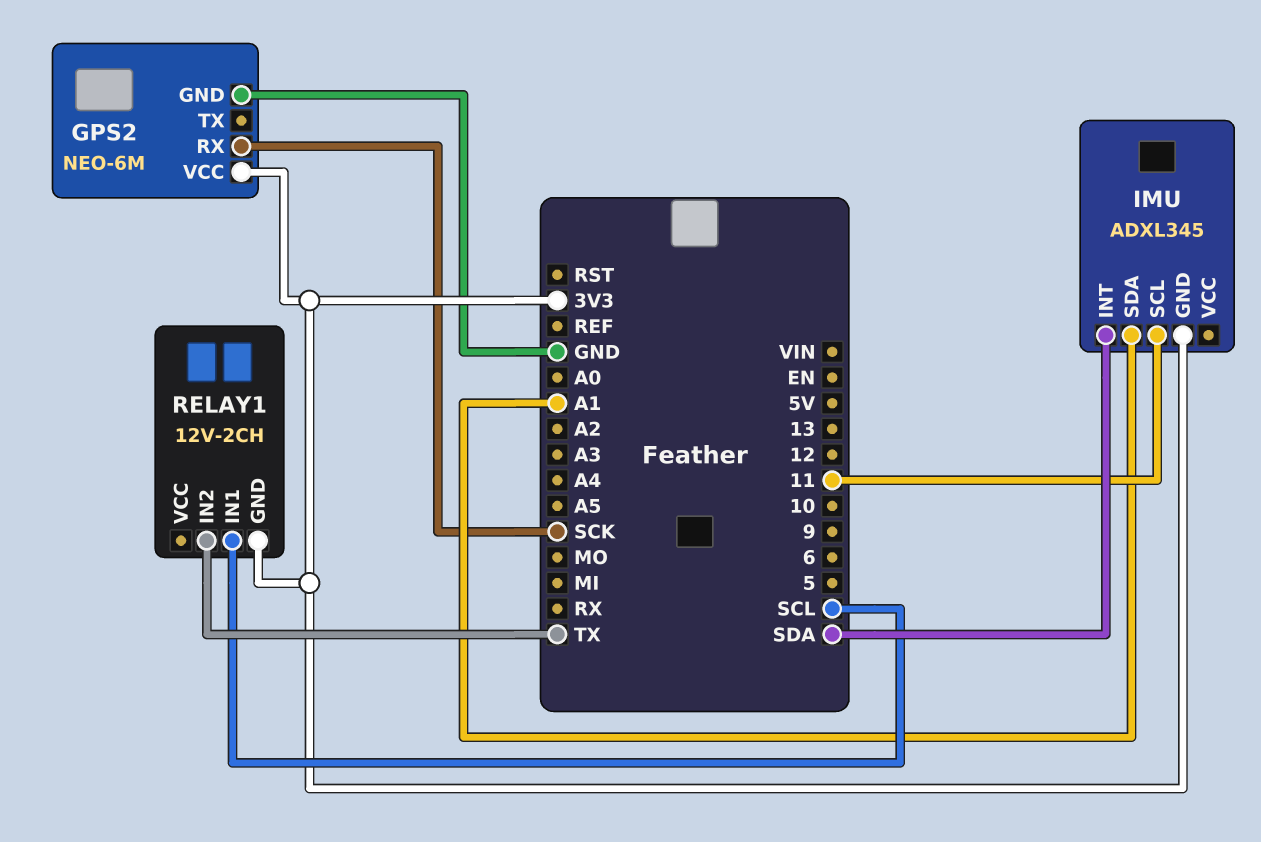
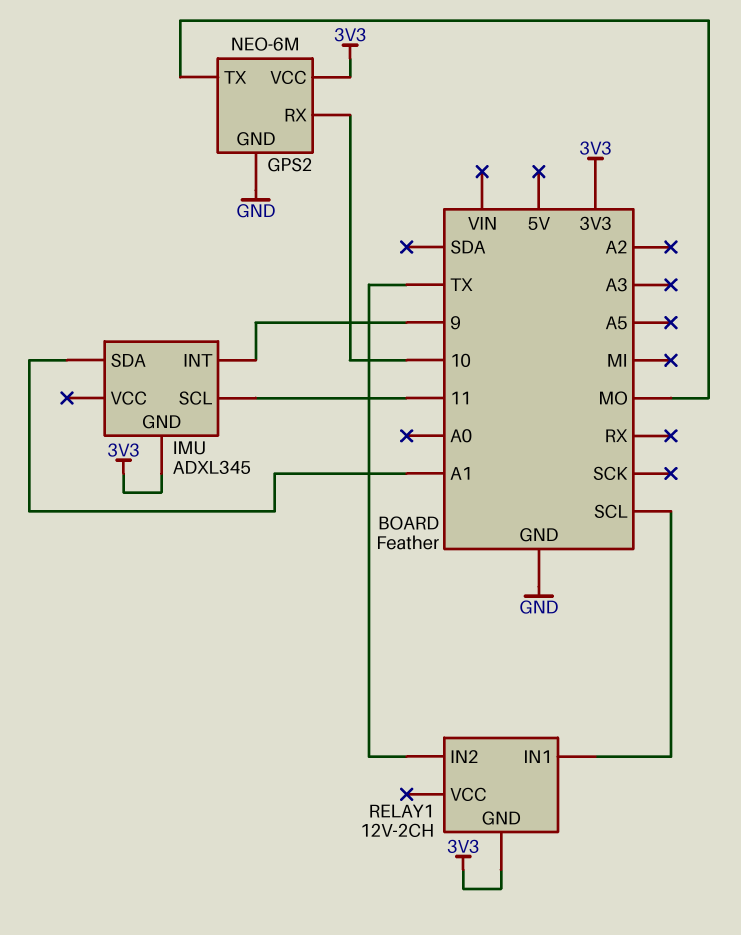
GPS2 pin RX: SCK -> 10
GPS2 pin TX: none -> MO
IMU pin INT: SDA -> 9

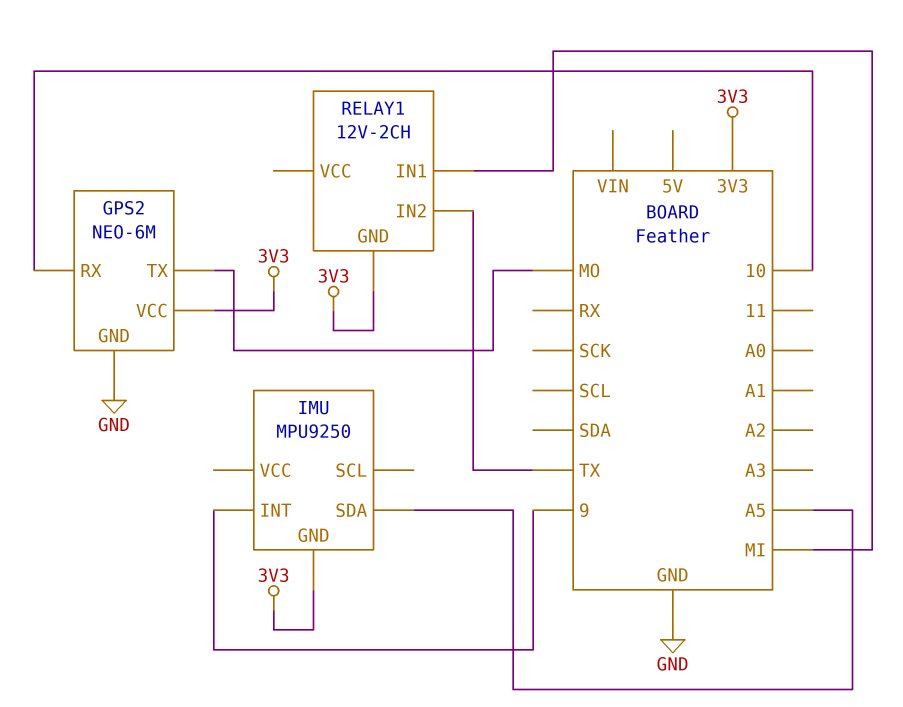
IMU: ADXL345 -> MPU9250
IMU pin SCL: 11 -> none
IMU pin SDA: A1 -> A5
RELAY1 pin IN1: SCL -> MI

